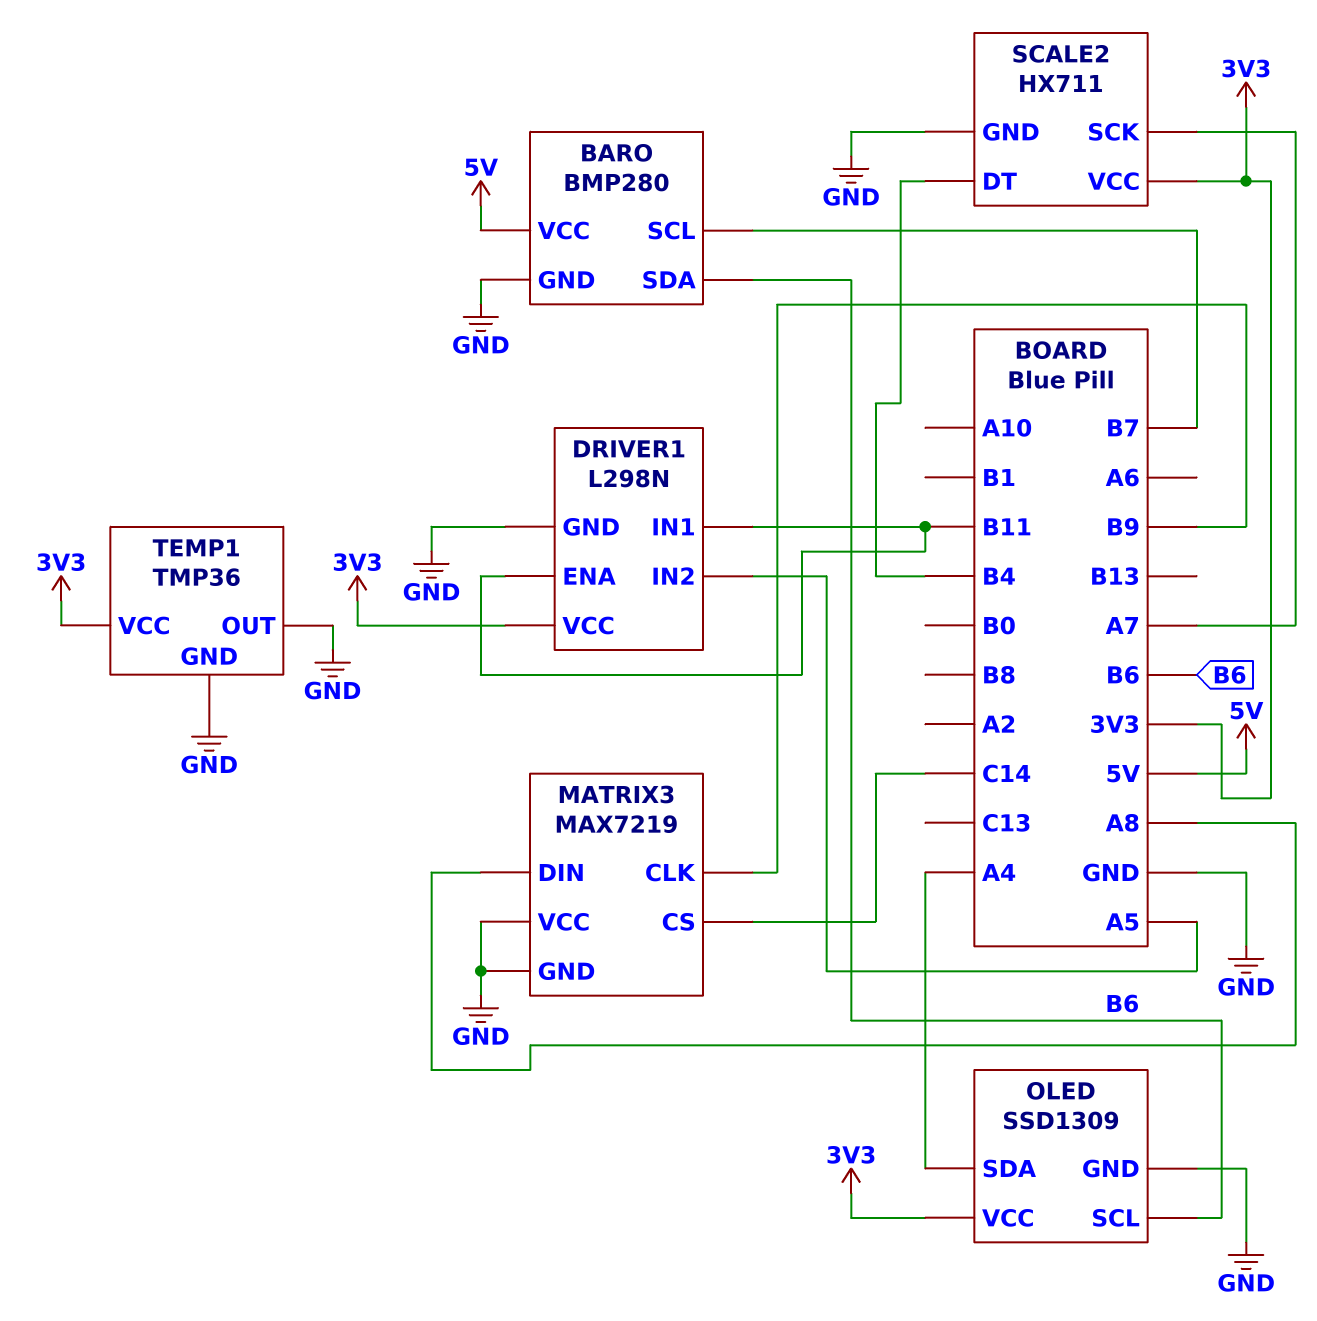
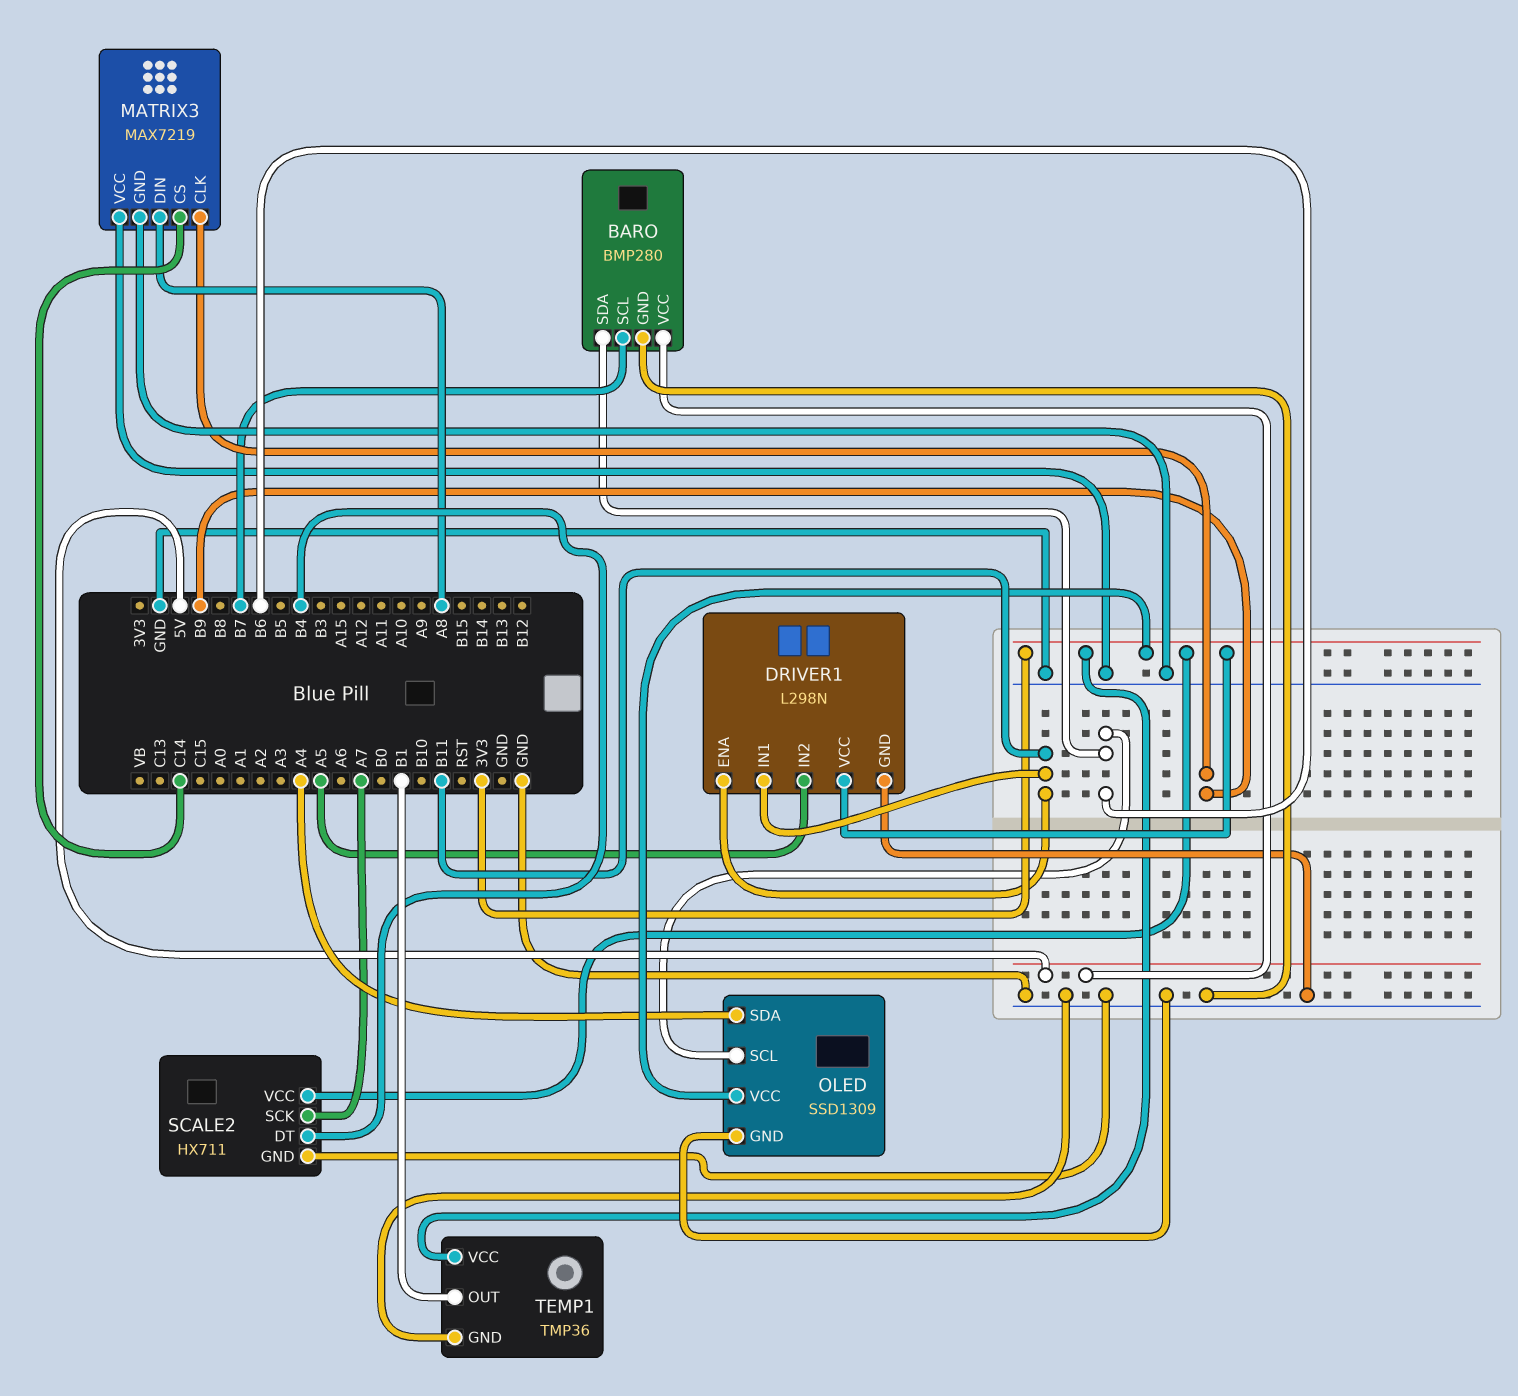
TEMP1 pin OUT: GND -> B1

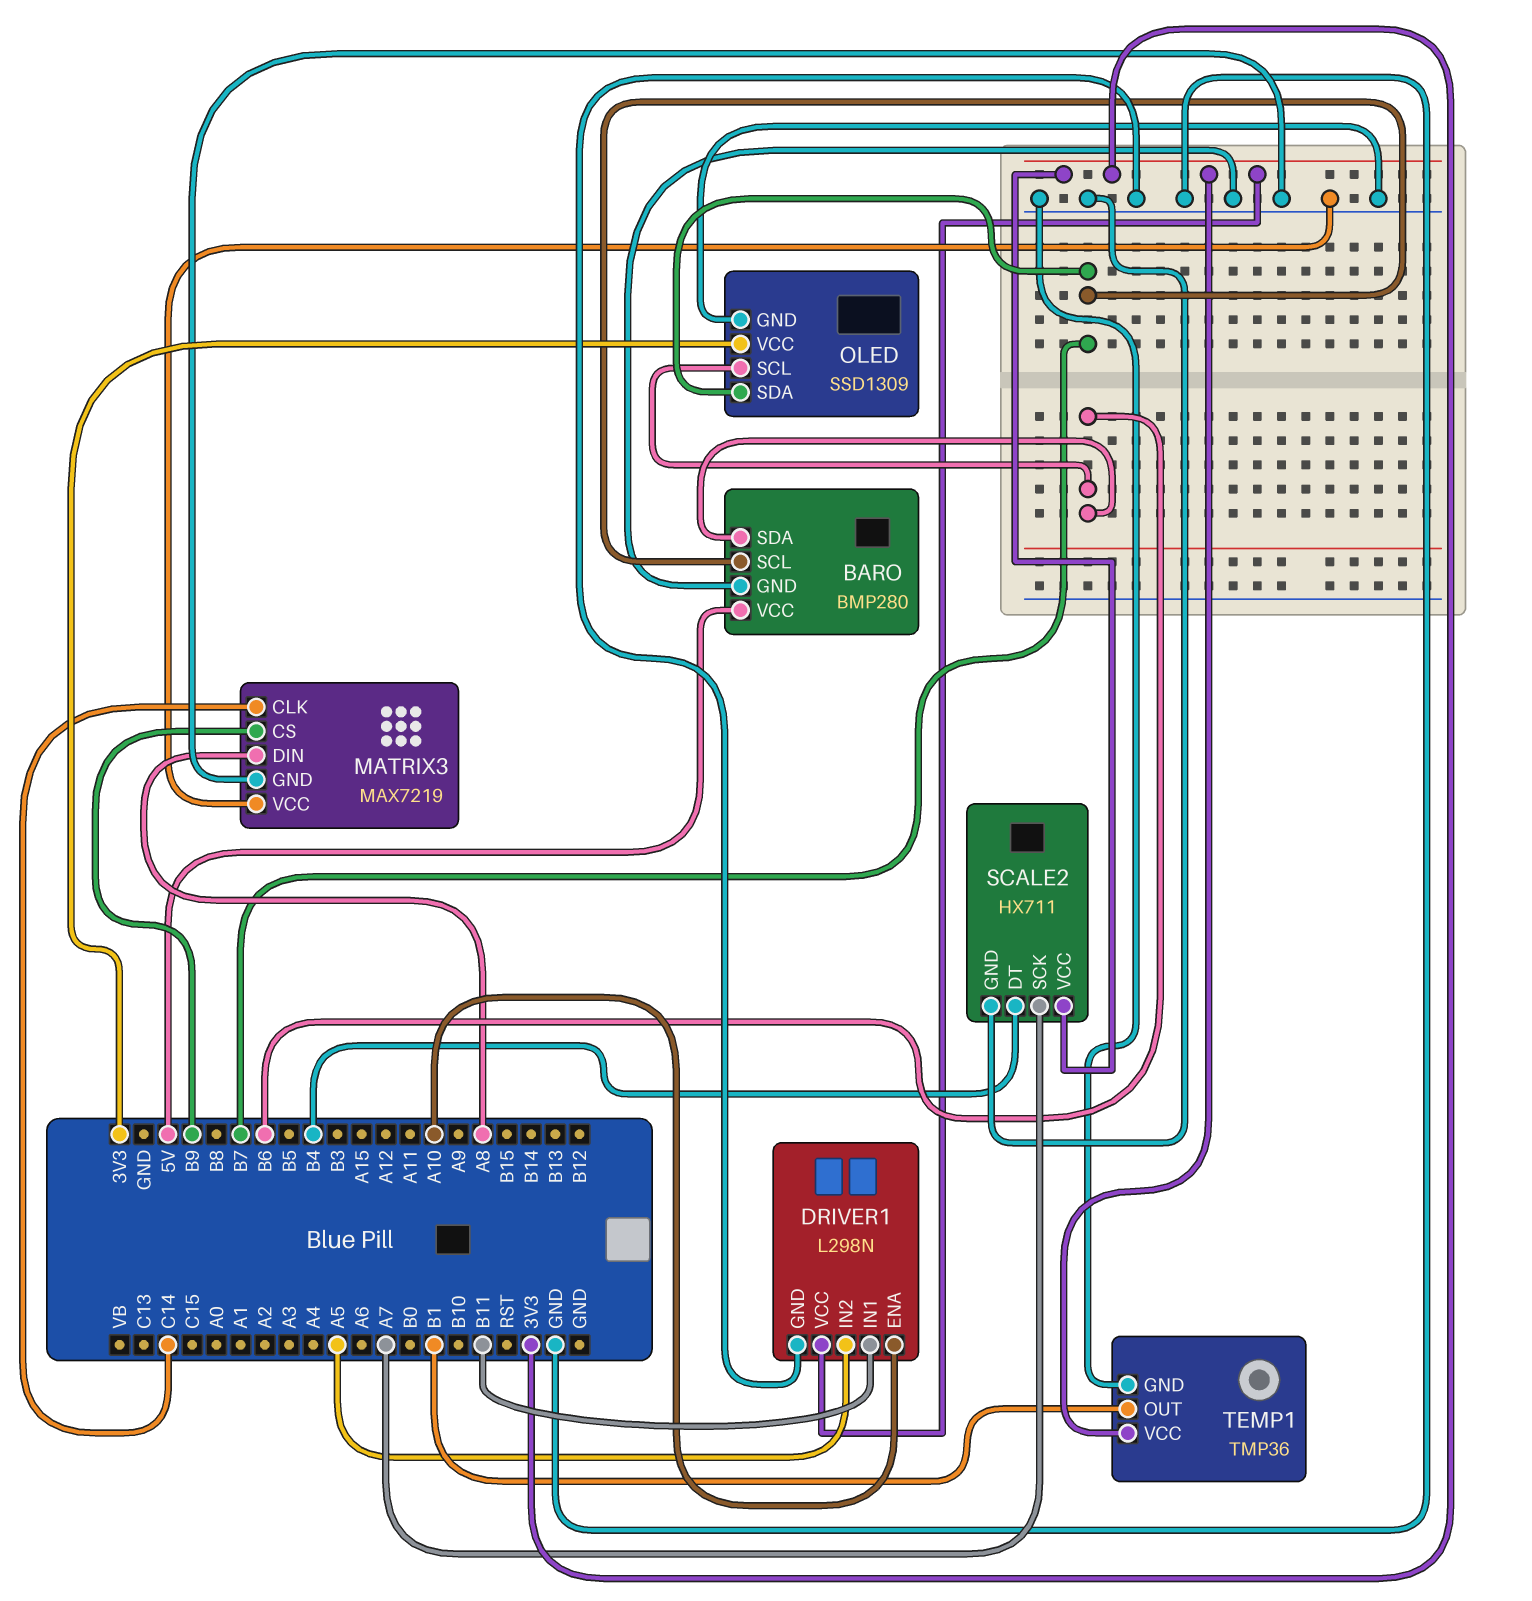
DRIVER1 pin ENA: B11 -> A10
MATRIX3 pin CLK: B9 -> C14
MATRIX3 pin CS: C14 -> B9
OLED pin SDA: A4 -> B7

